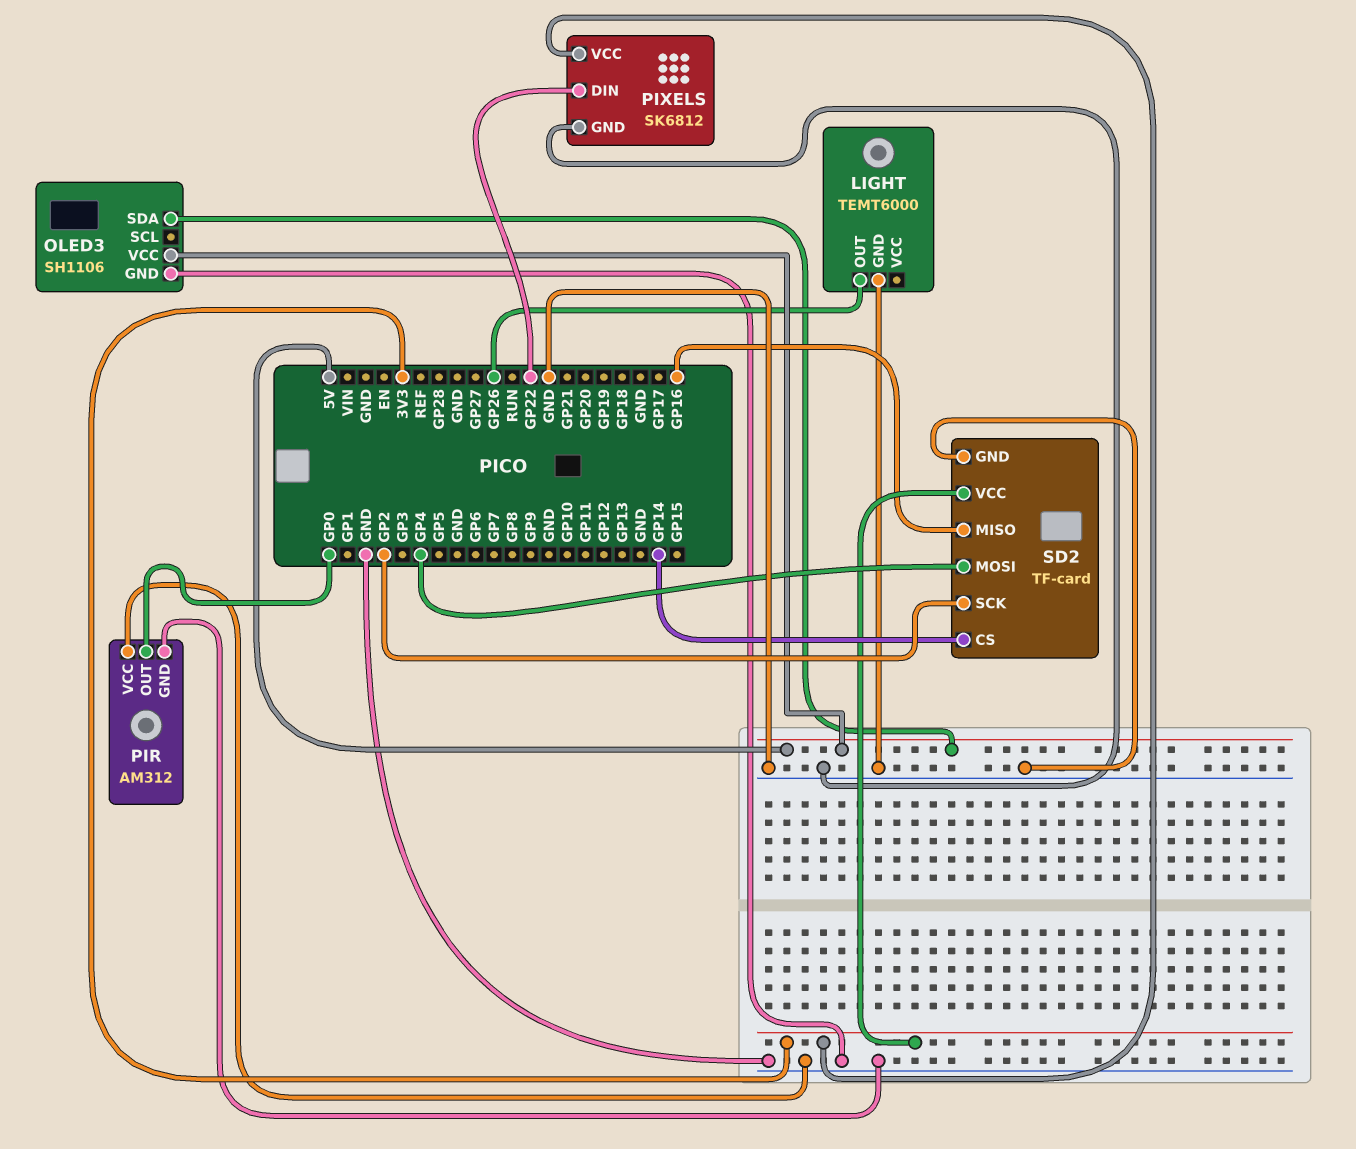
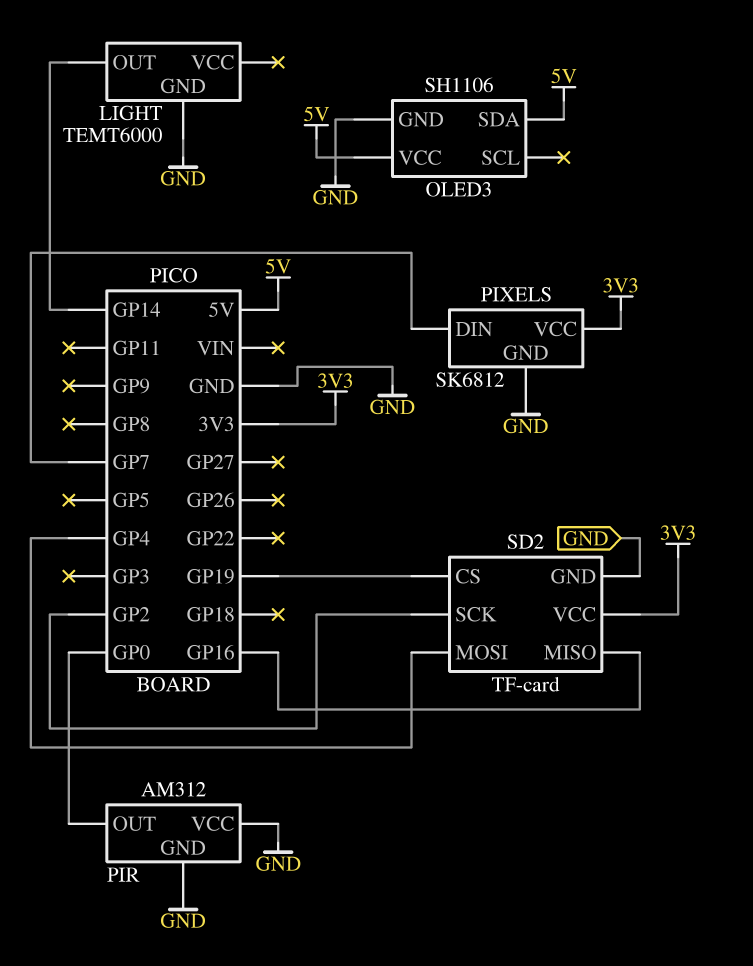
LIGHT pin OUT: GP26 -> GP14
PIXELS pin DIN: GP22 -> GP7
SD2 pin CS: GP14 -> GP19

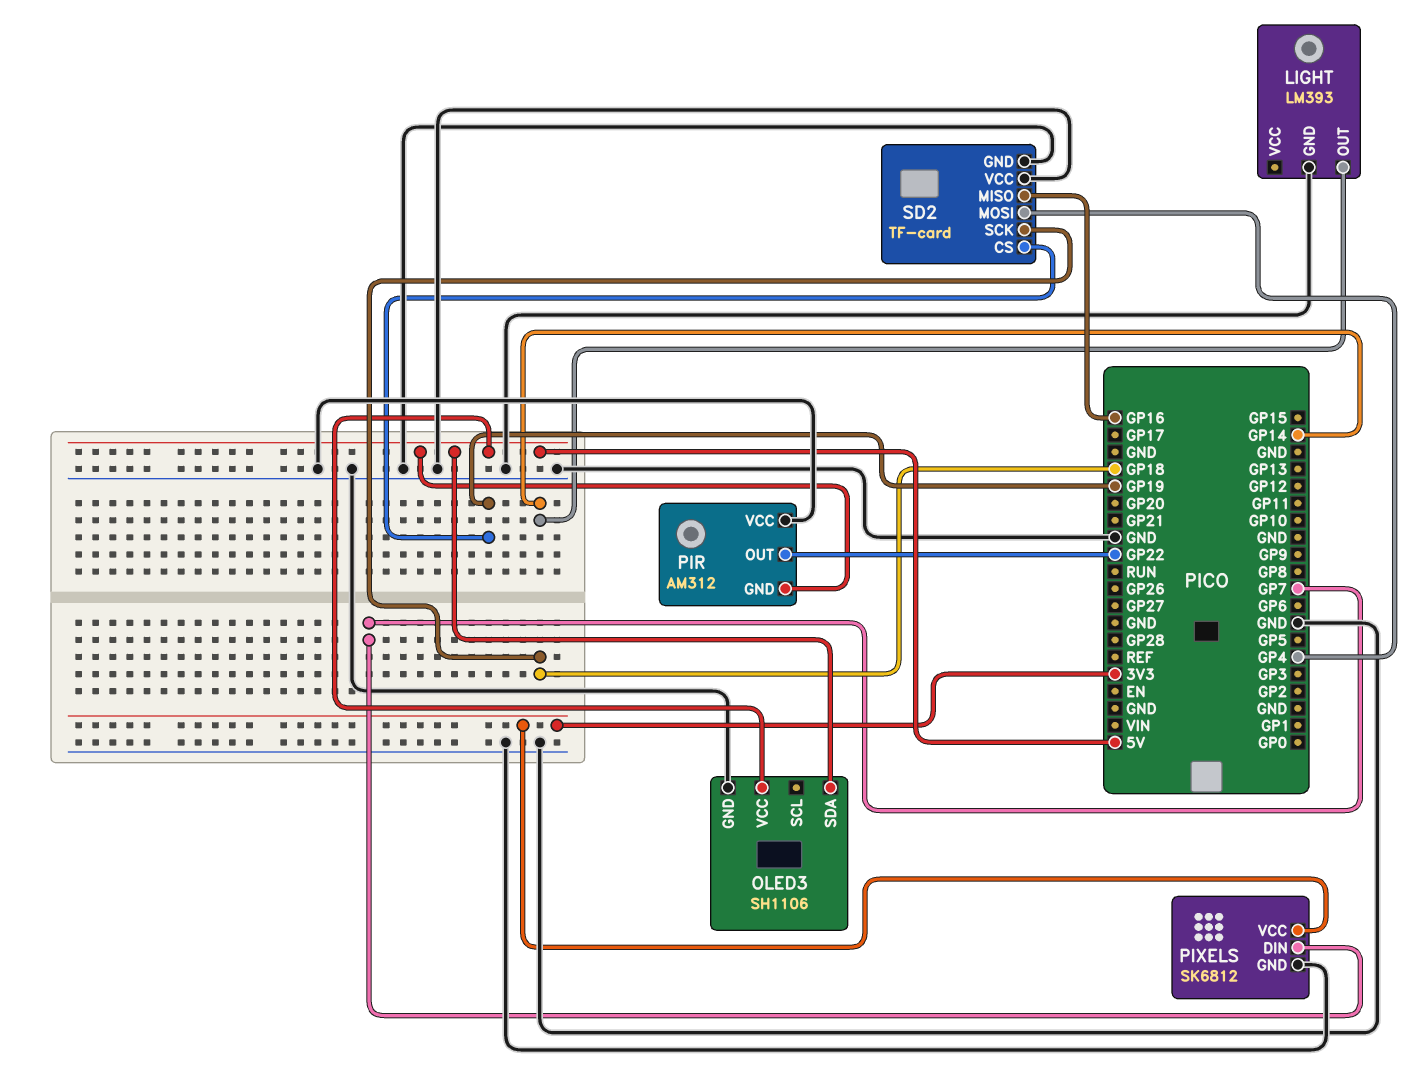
LIGHT: TEMT6000 -> LM393
PIR pin GND: GND -> 5V
PIR pin OUT: GP0 -> GP22
SD2 pin SCK: GP2 -> GP18
SD2 pin VCC: 3V3 -> GND

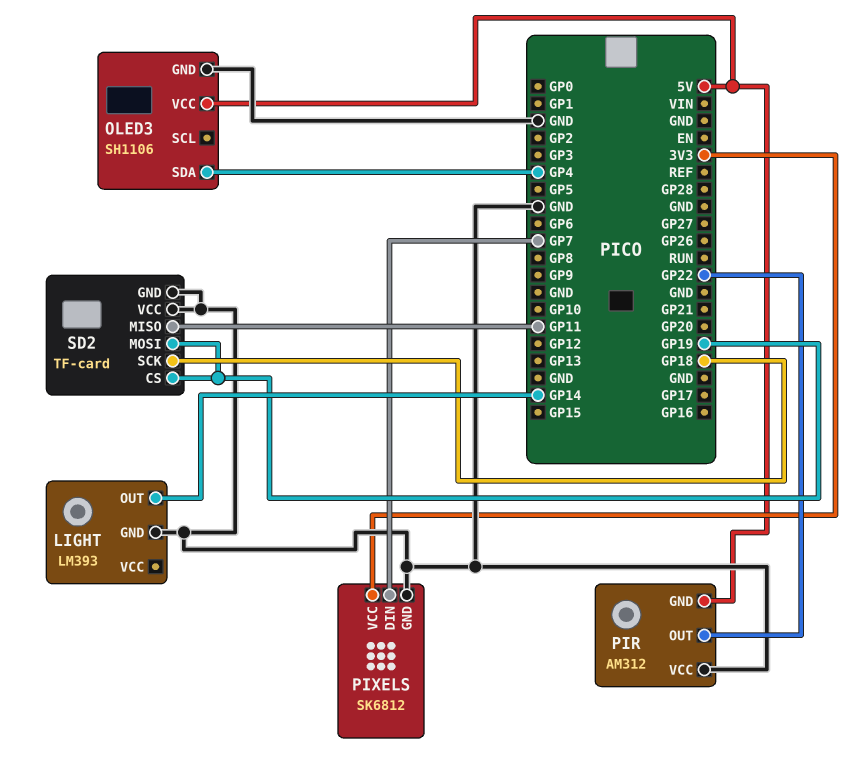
OLED3 pin SDA: 5V -> GP4
SD2 pin MISO: GP16 -> GP11
SD2 pin MOSI: GP4 -> GP19

